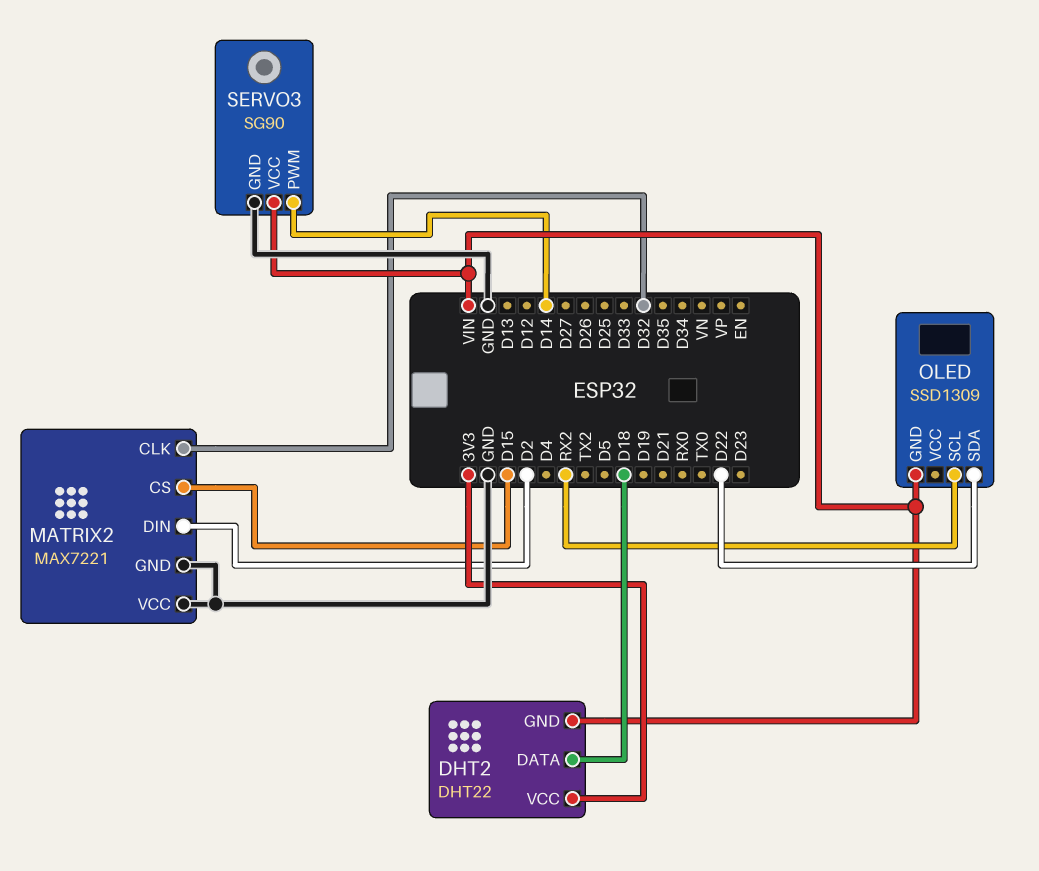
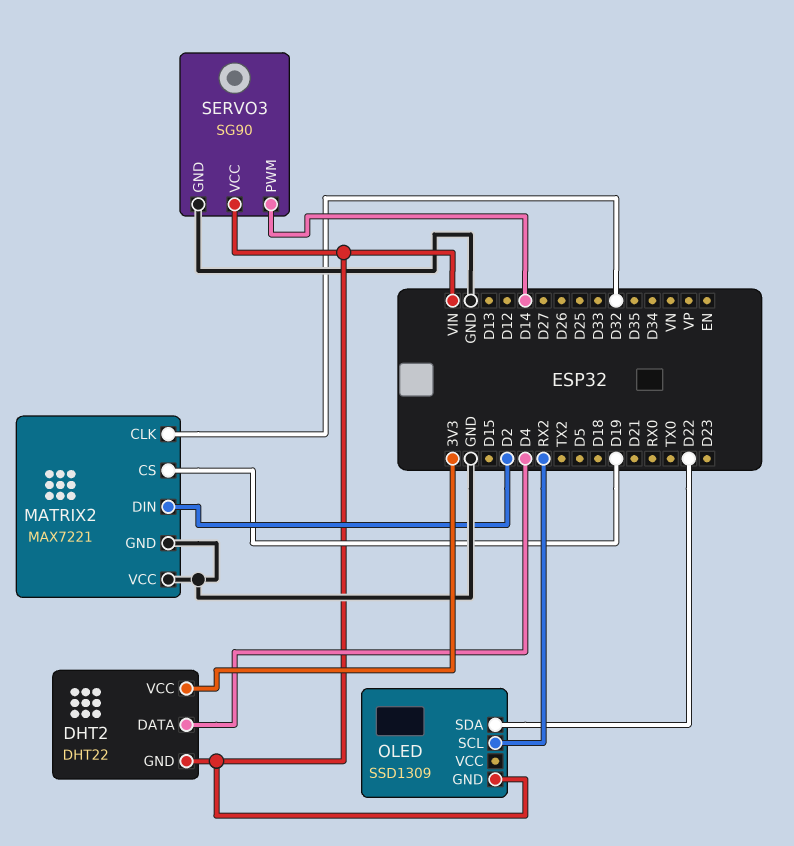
DHT2 pin DATA: D18 -> D4
MATRIX2 pin CS: D15 -> D19

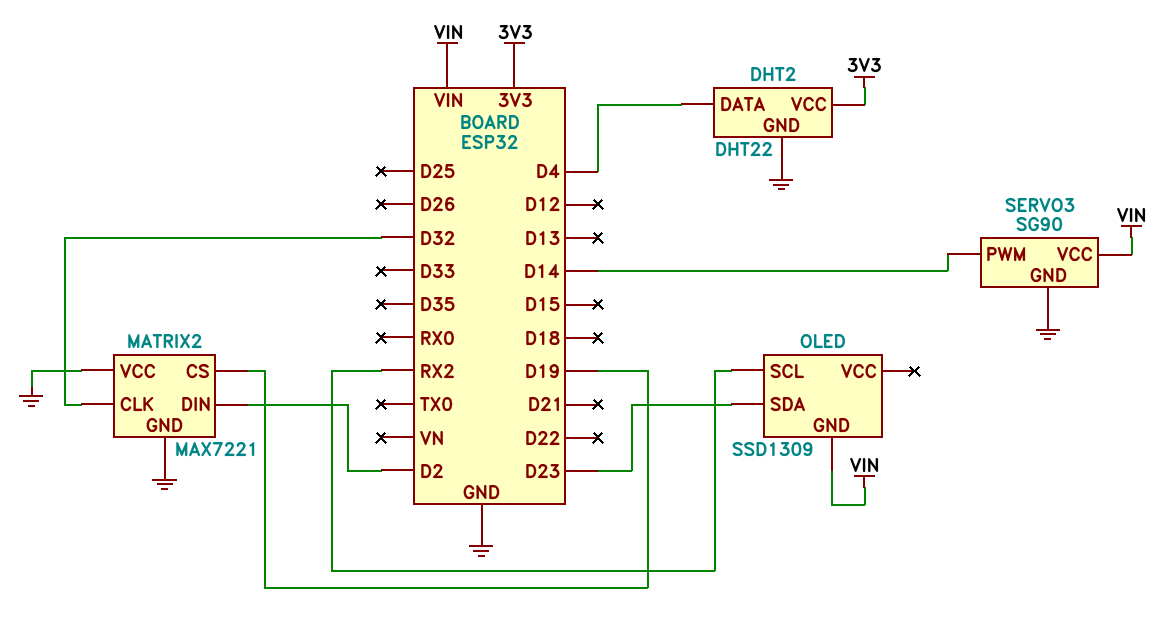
DHT2 pin GND: VIN -> GND
OLED pin SDA: D22 -> D23

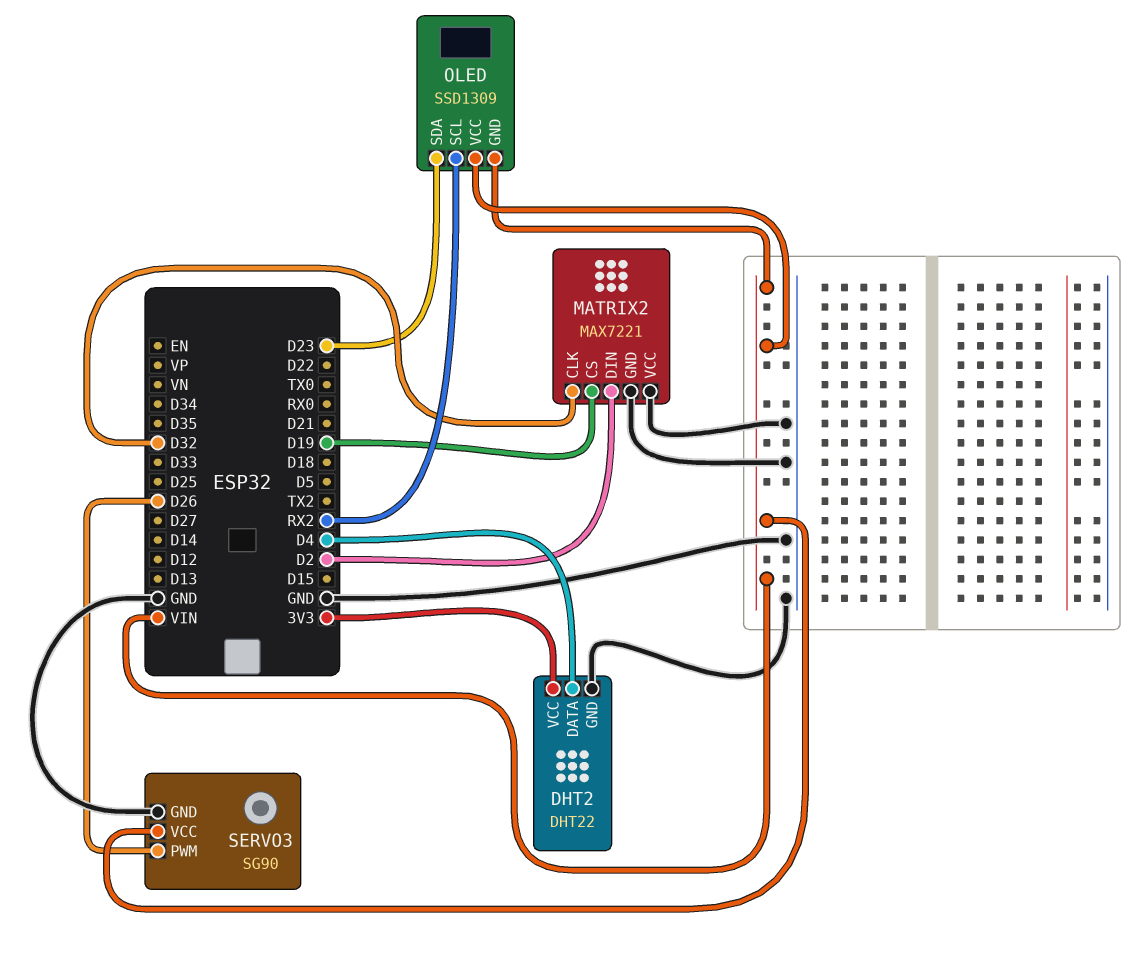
OLED pin VCC: none -> VIN
SERVO3 pin PWM: D14 -> D26

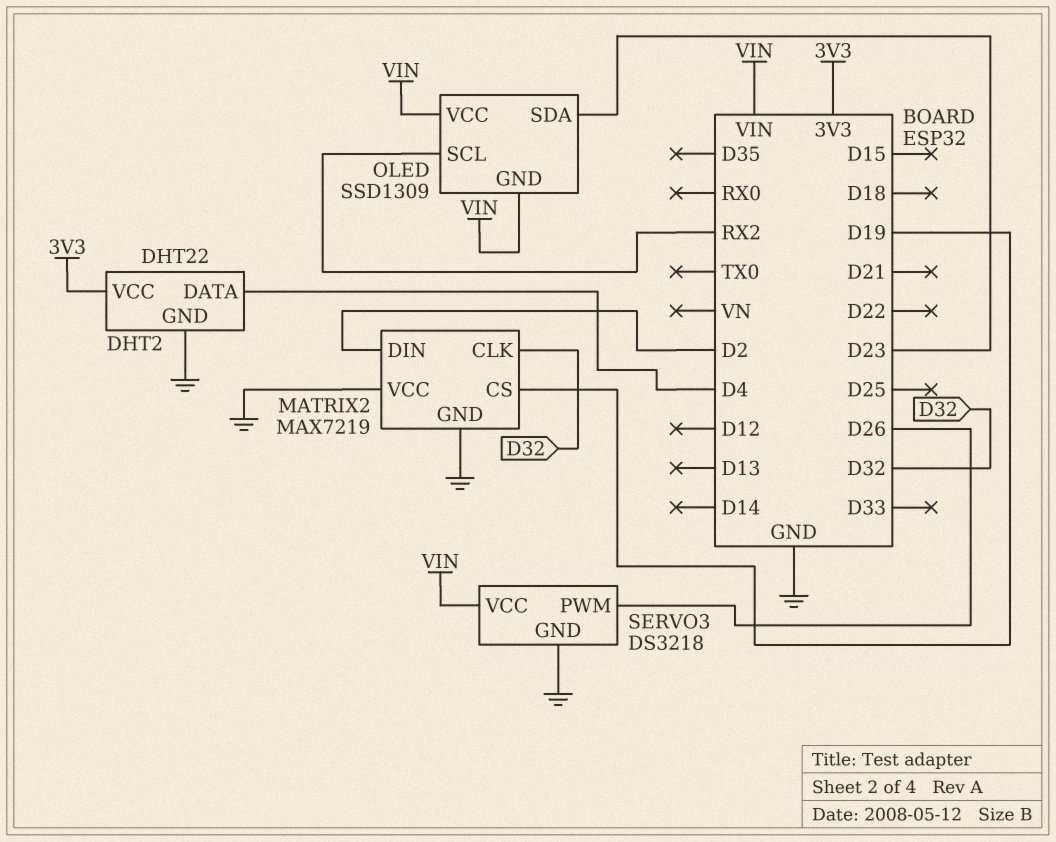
MATRIX2: MAX7221 -> MAX7219
SERVO3: SG90 -> DS3218

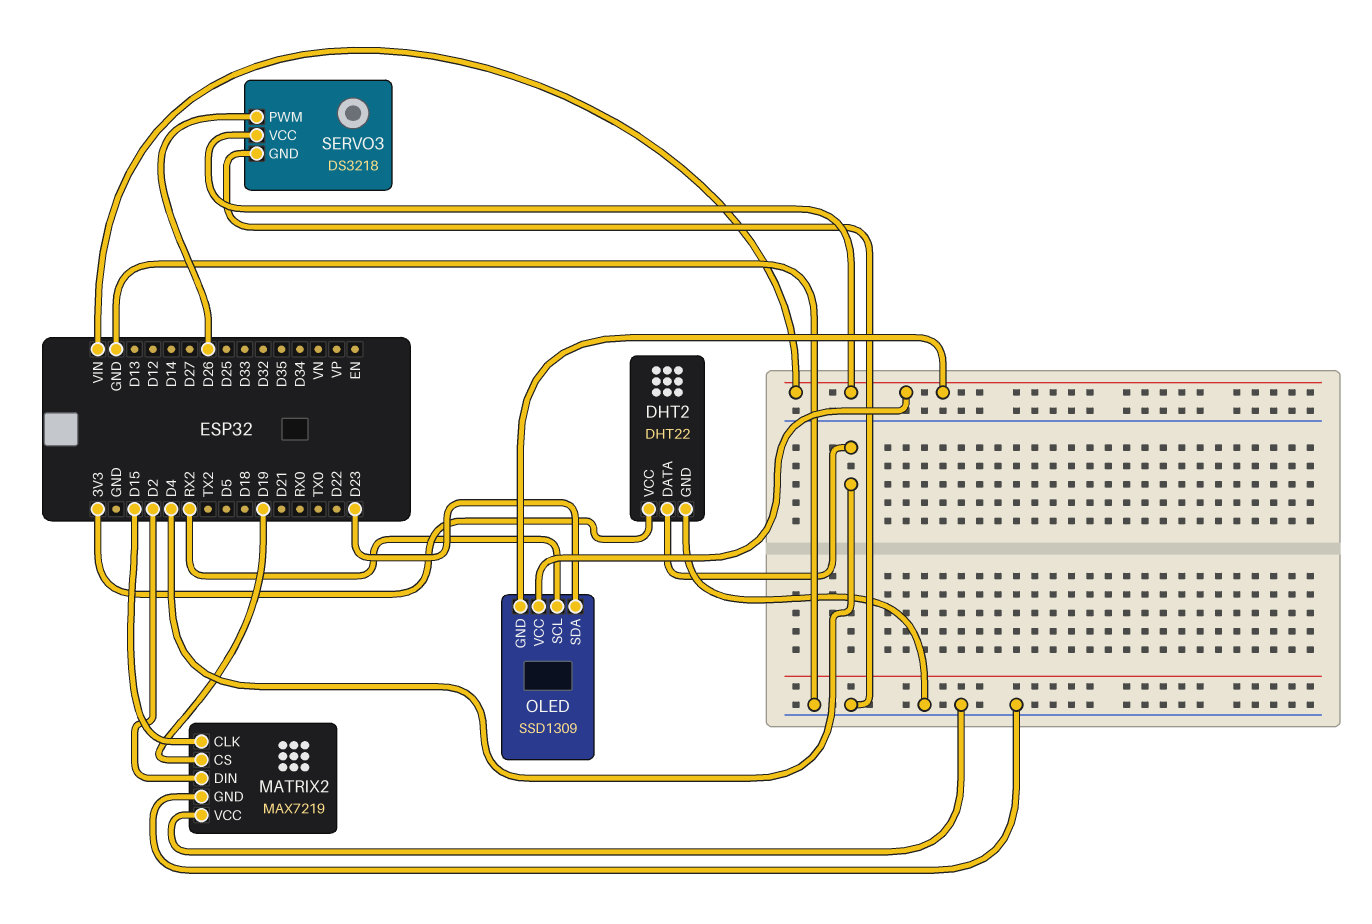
MATRIX2 pin CLK: D32 -> D15

